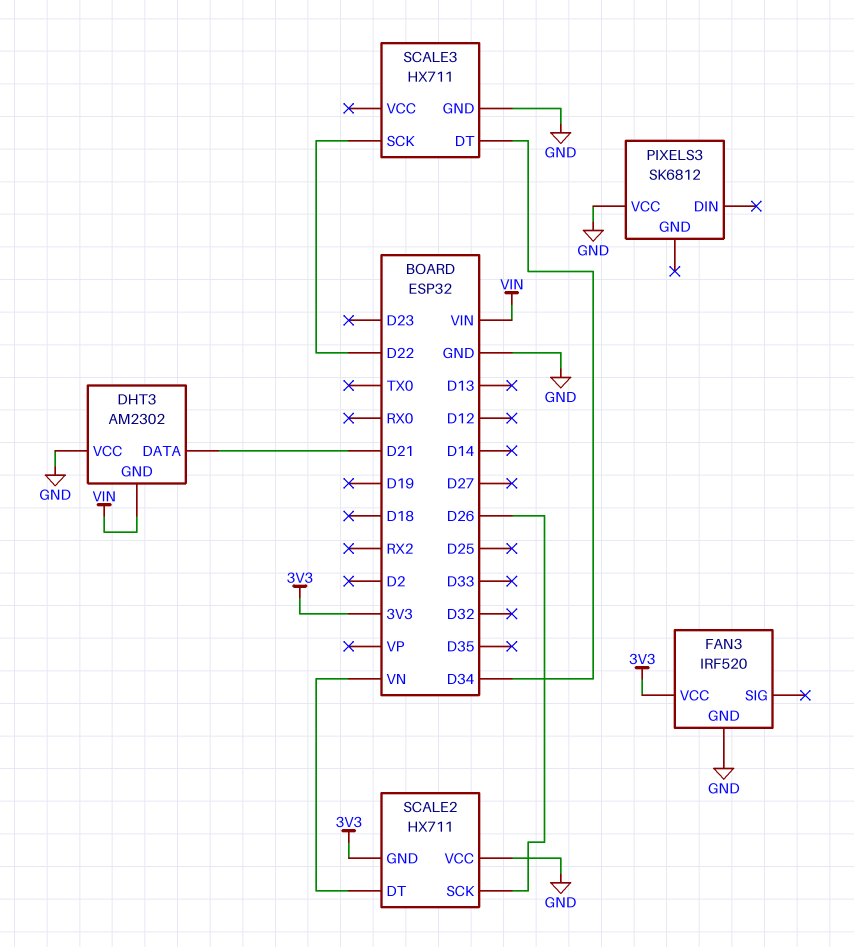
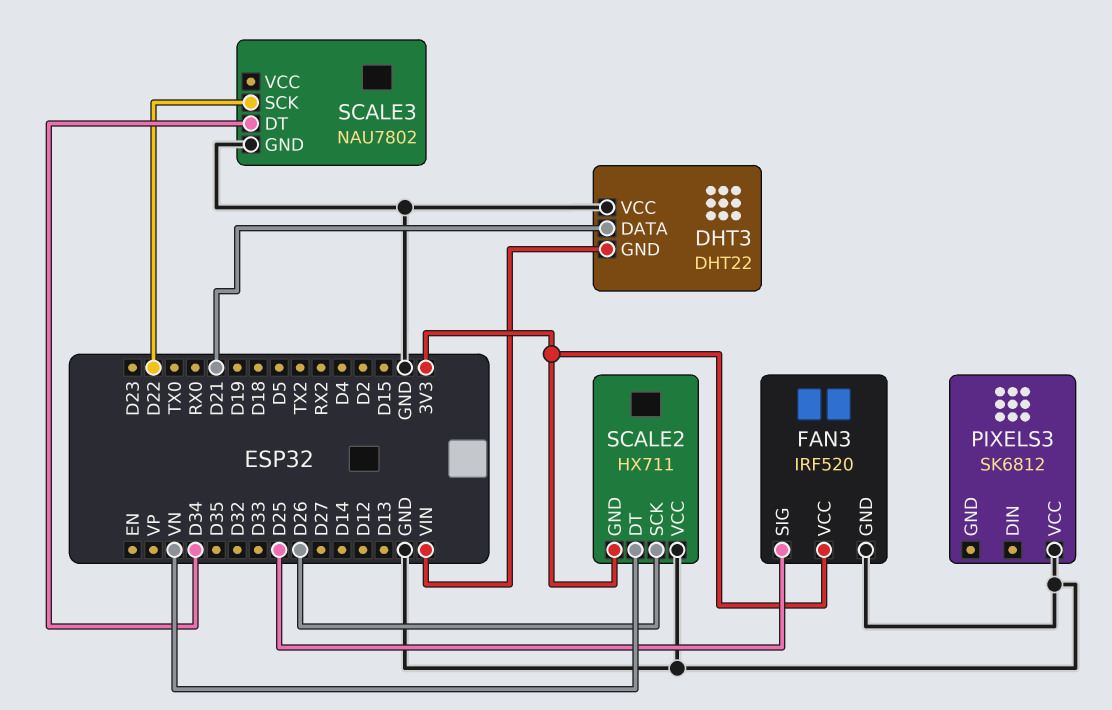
DHT3: AM2302 -> DHT22
FAN3 pin SIG: none -> D25
SCALE3: HX711 -> NAU7802

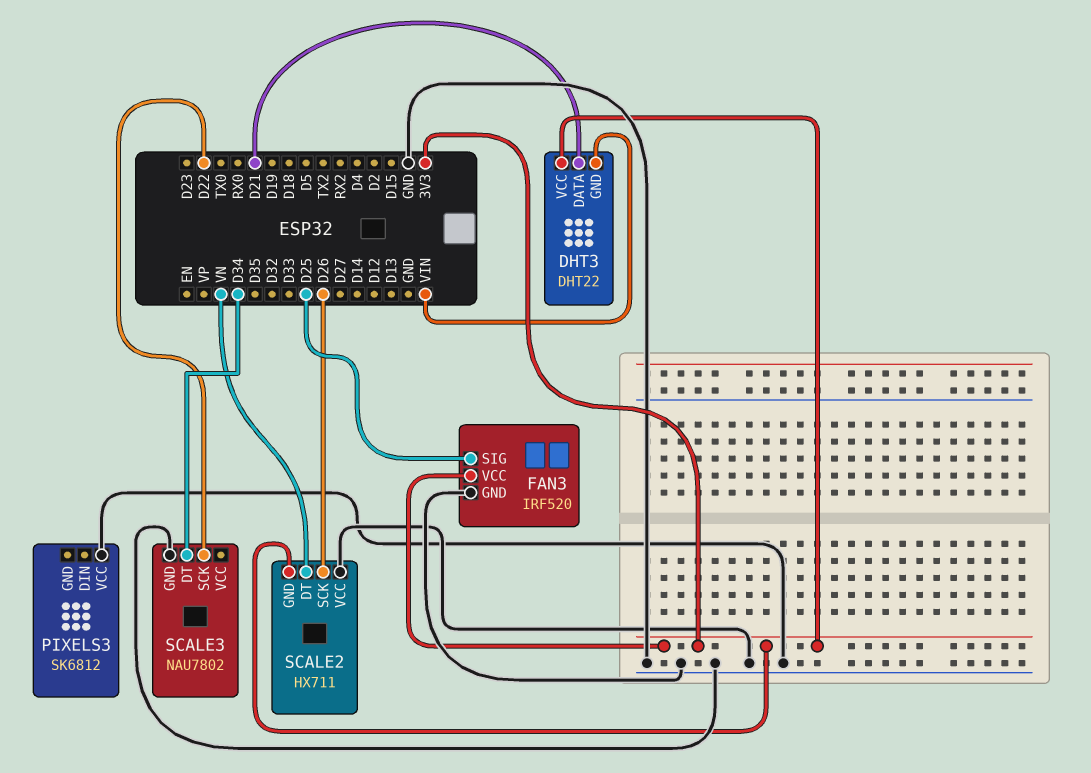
DHT3 pin VCC: GND -> 3V3

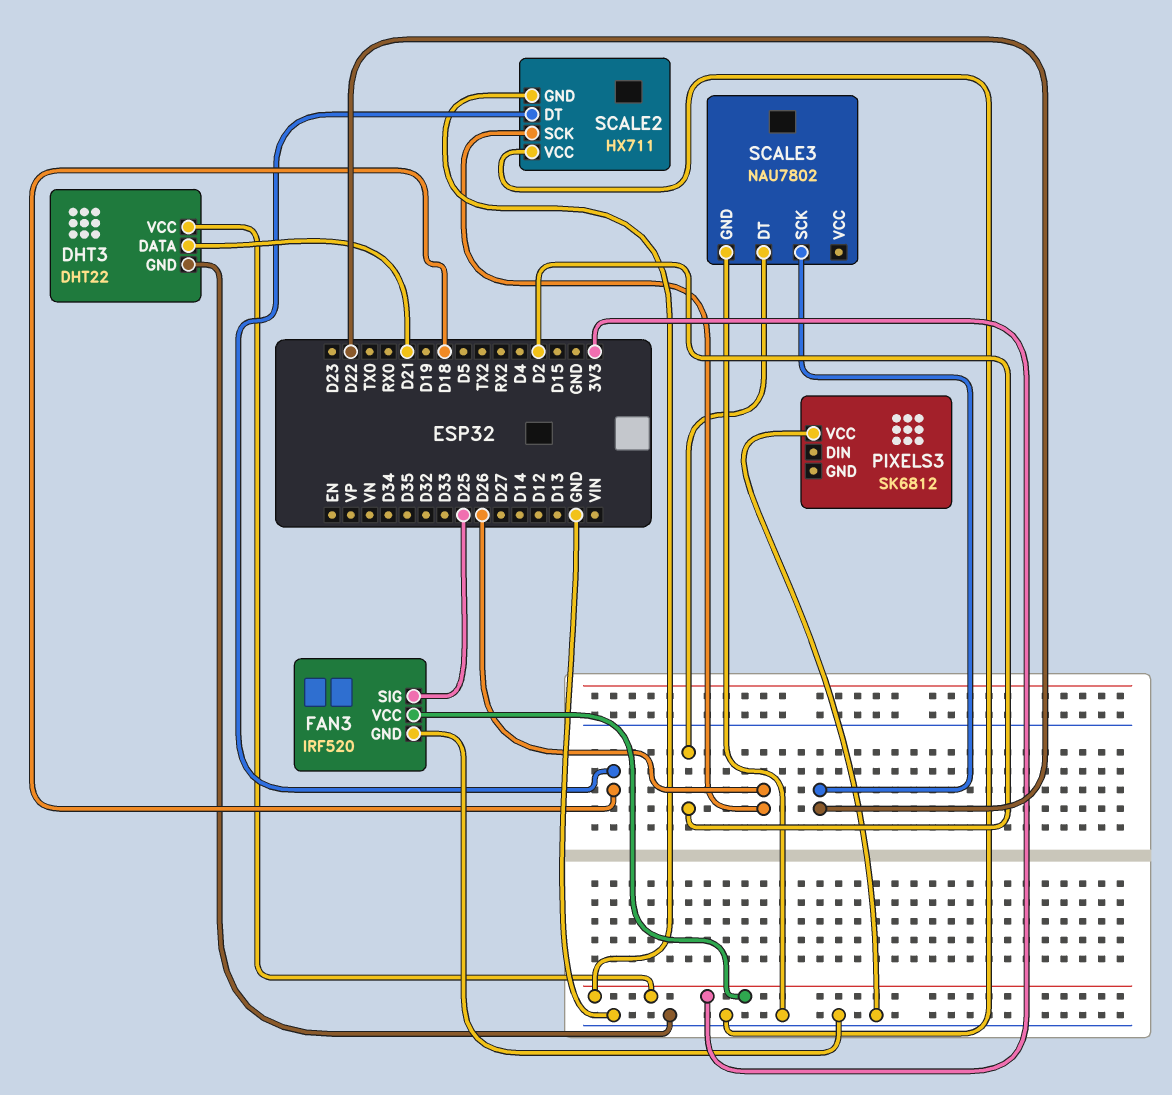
DHT3 pin GND: VIN -> GND
SCALE2 pin DT: VN -> D18
SCALE3 pin DT: D34 -> D2

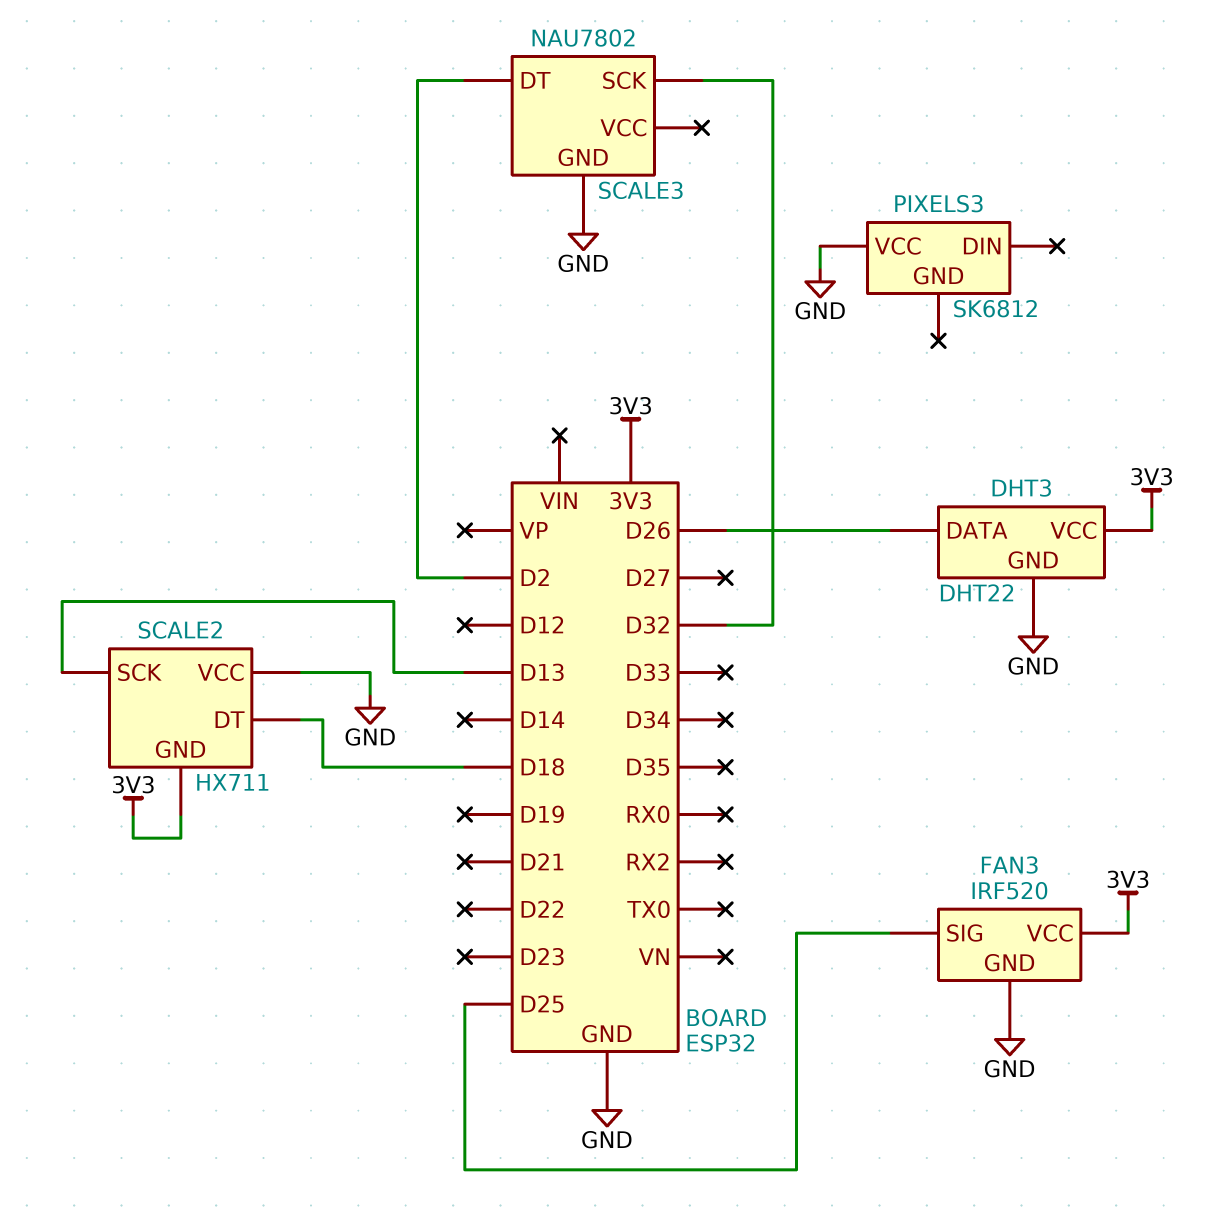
DHT3 pin DATA: D21 -> D26
SCALE2 pin SCK: D26 -> D13
SCALE3 pin SCK: D22 -> D32

